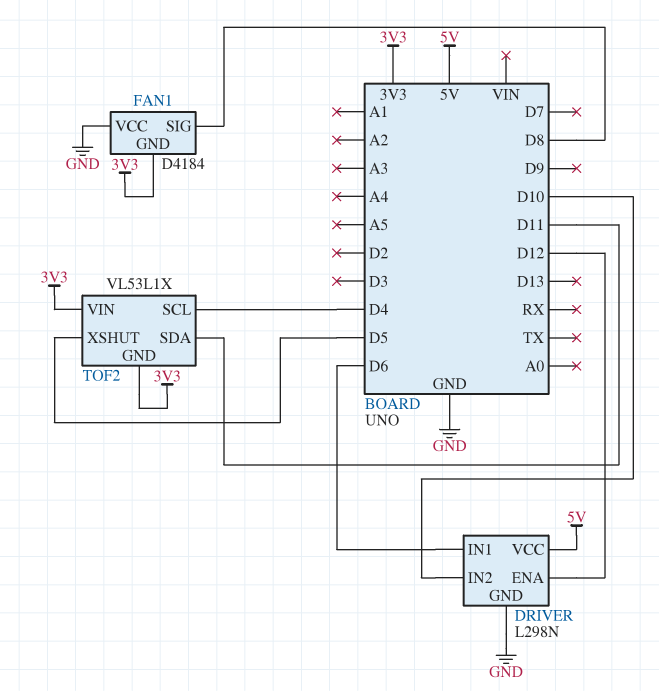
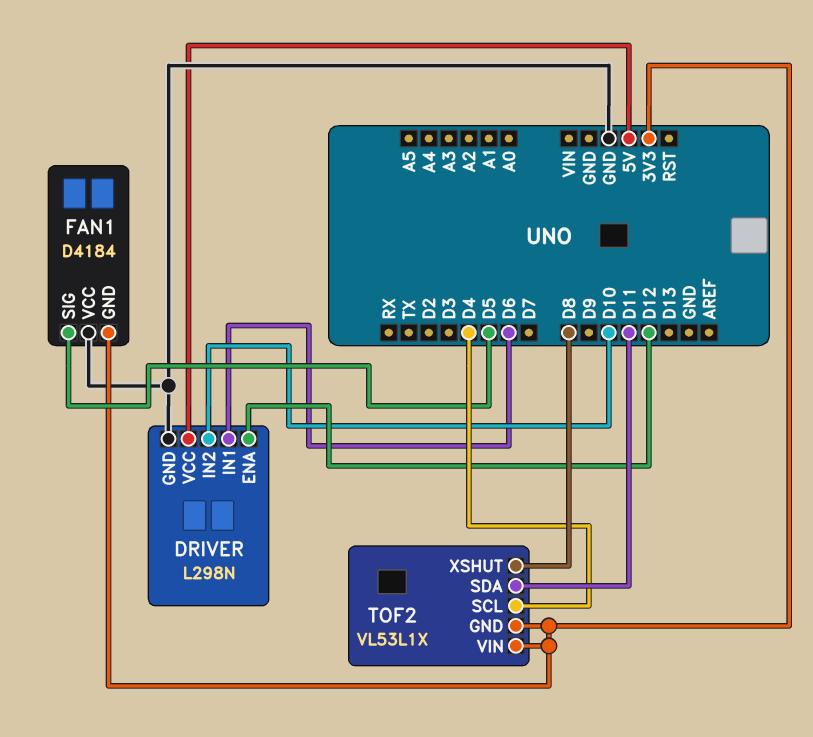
FAN1 pin SIG: D8 -> D5
TOF2 pin XSHUT: D5 -> D8

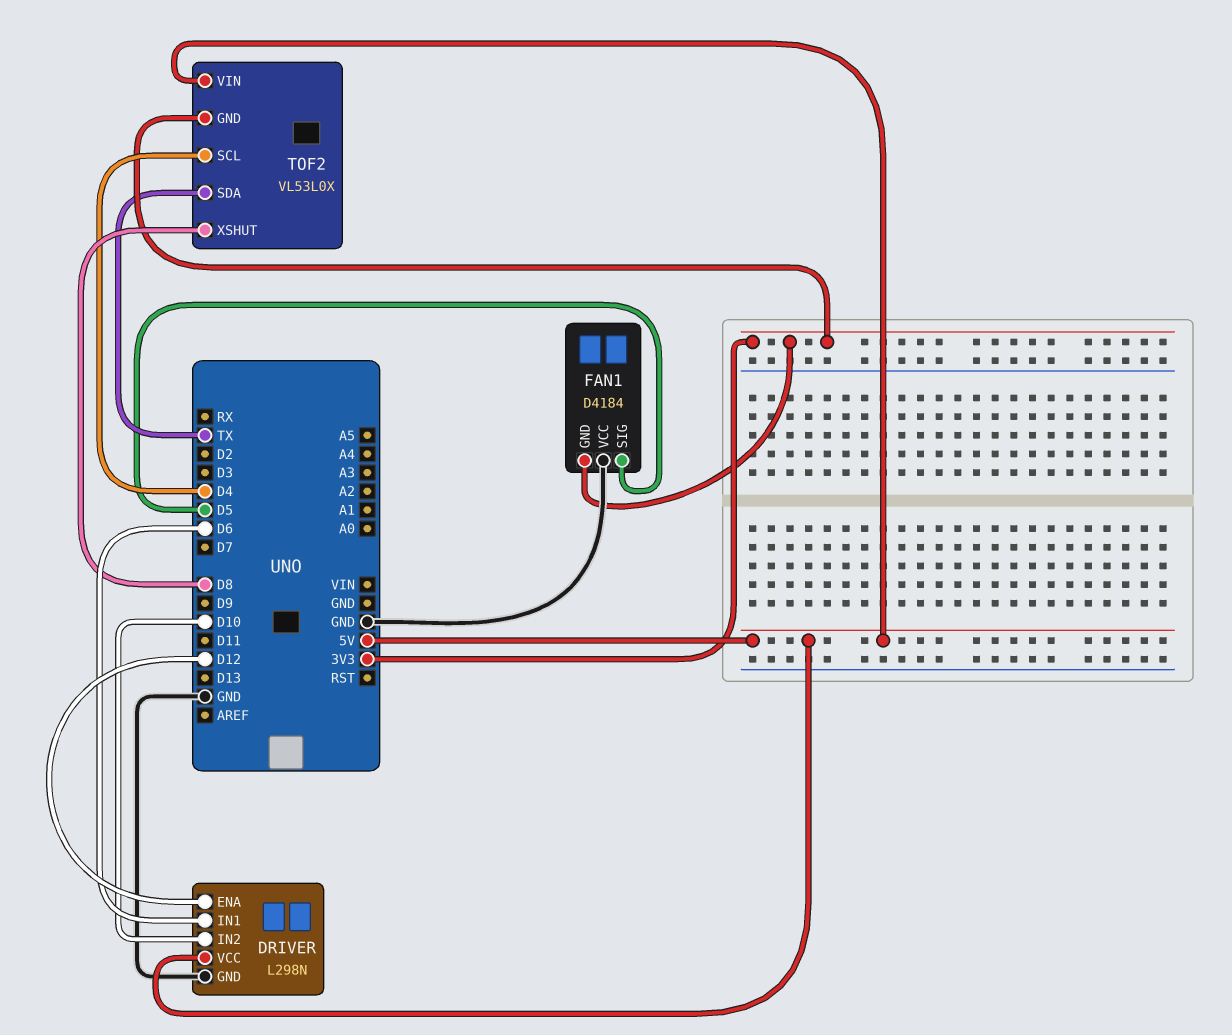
TOF2: VL53L1X -> VL53L0X
TOF2 pin SDA: D11 -> TX
TOF2 pin VIN: 3V3 -> 5V

